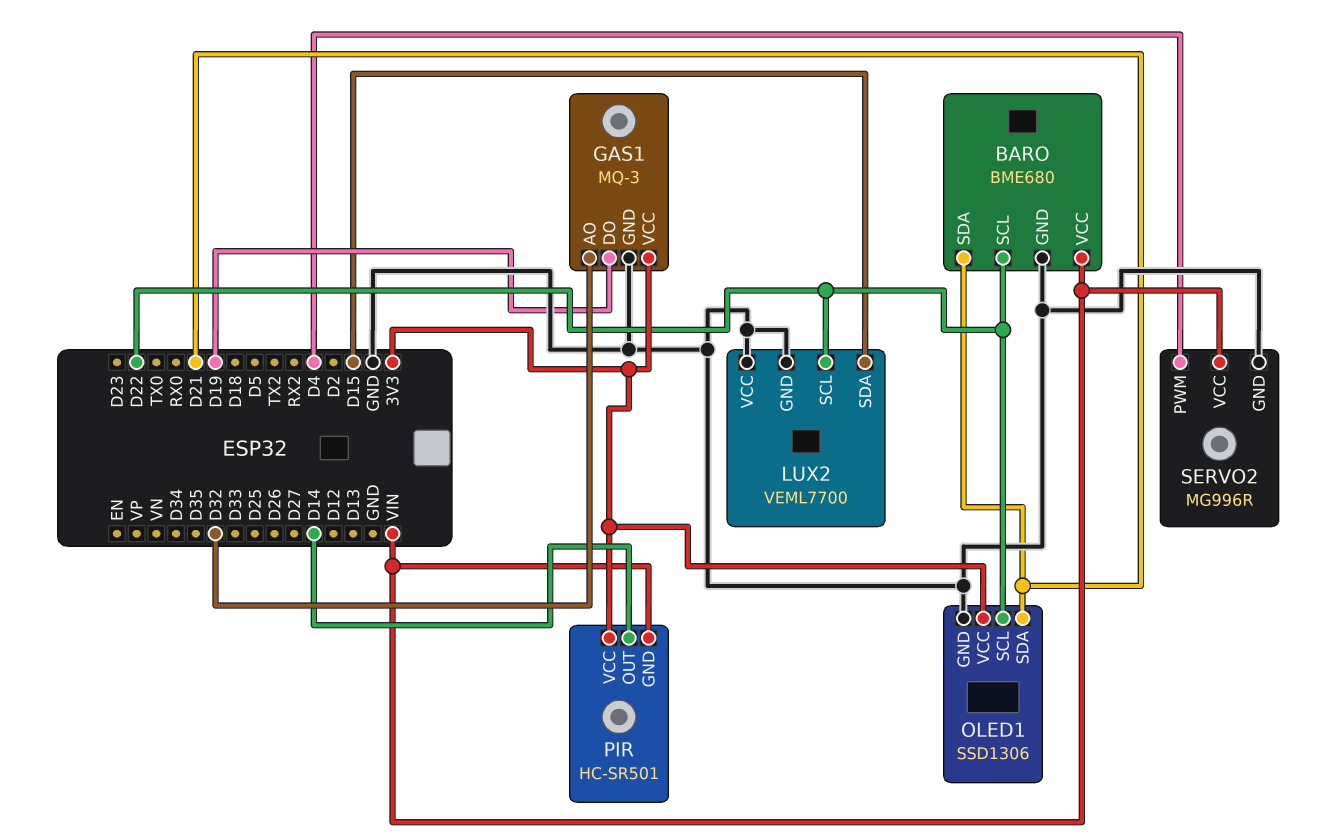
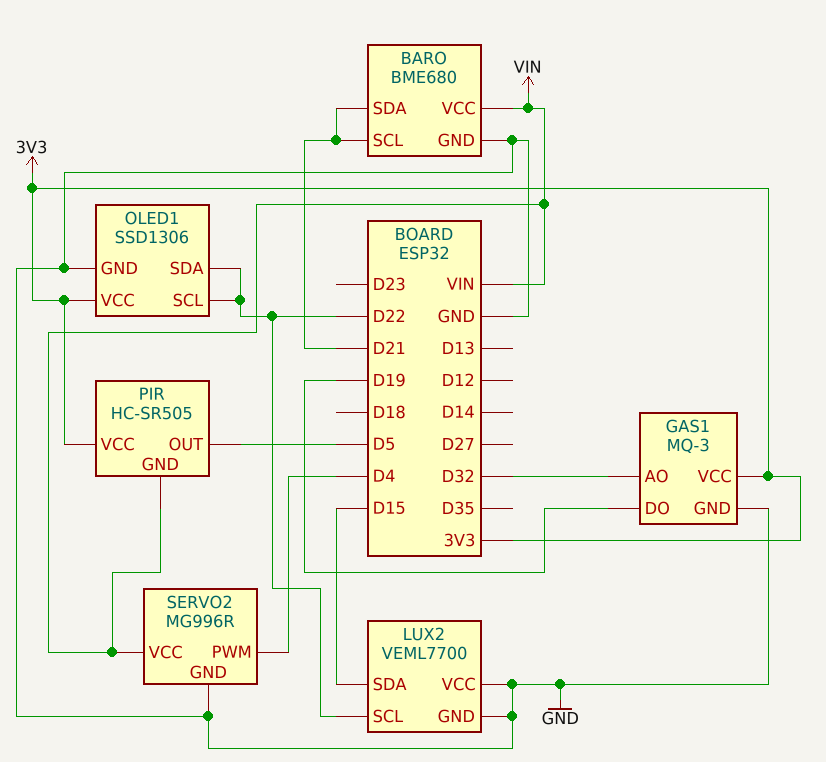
BARO pin SCL: D22 -> D21
OLED1 pin SDA: D21 -> D22
PIR: HC-SR501 -> HC-SR505
PIR pin OUT: D14 -> D5

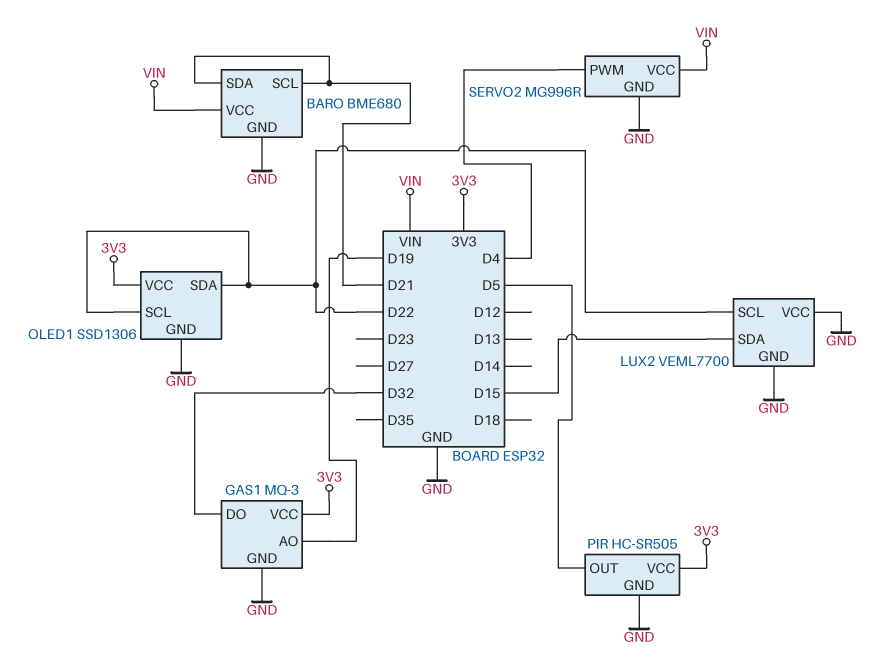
GAS1 pin AO: D32 -> D19
GAS1 pin DO: D19 -> D32
PIR pin GND: VIN -> GND

